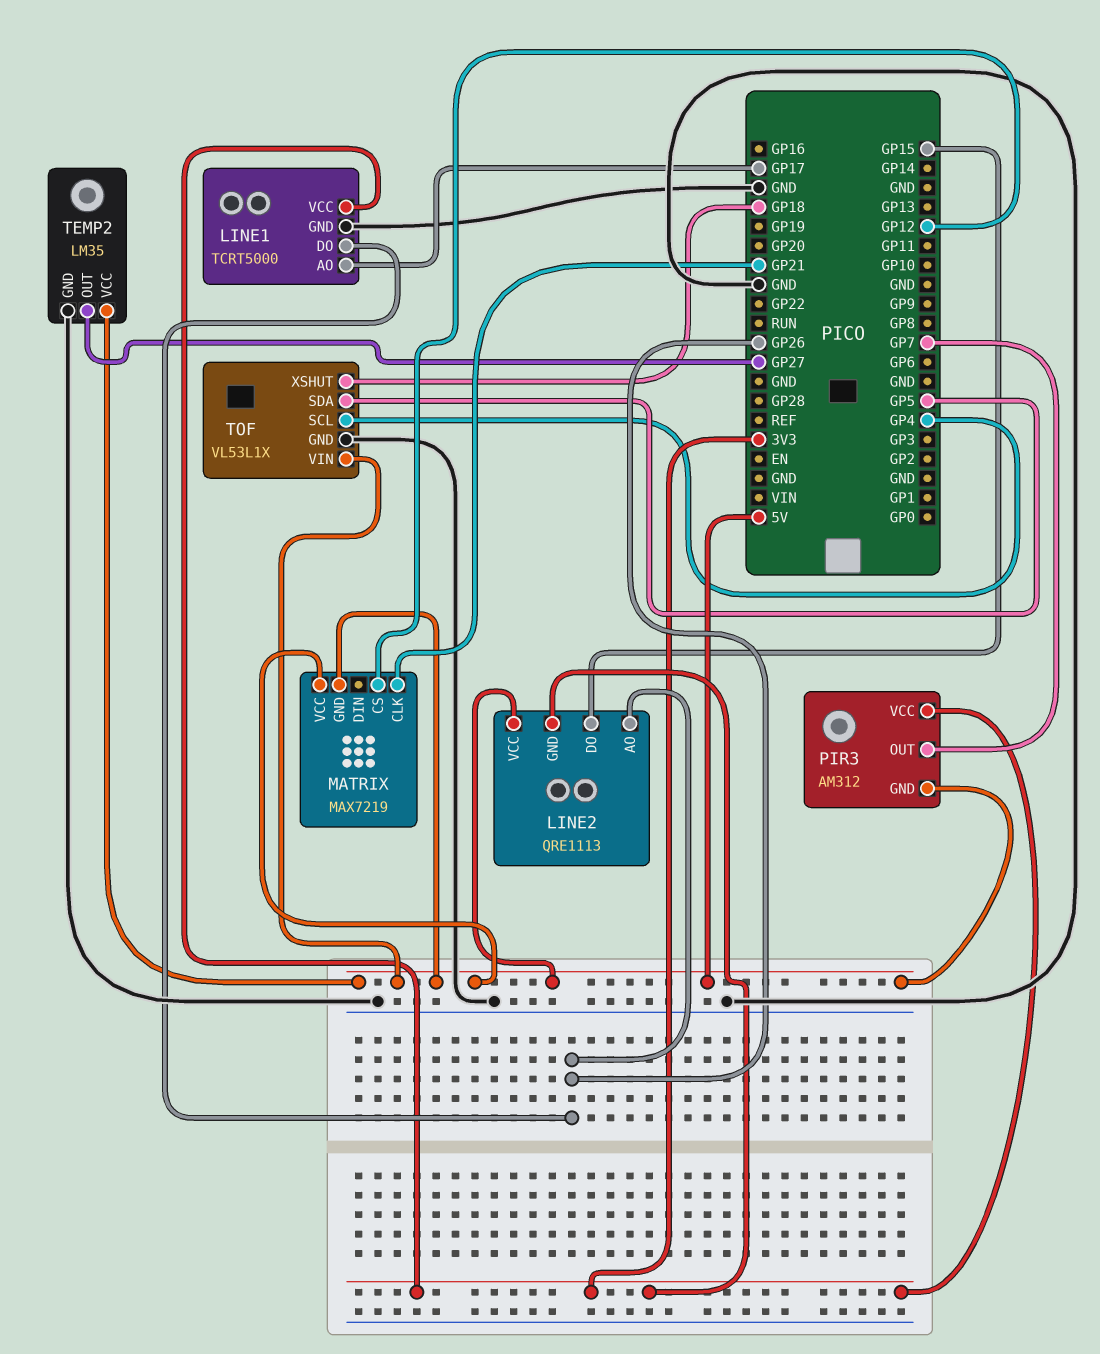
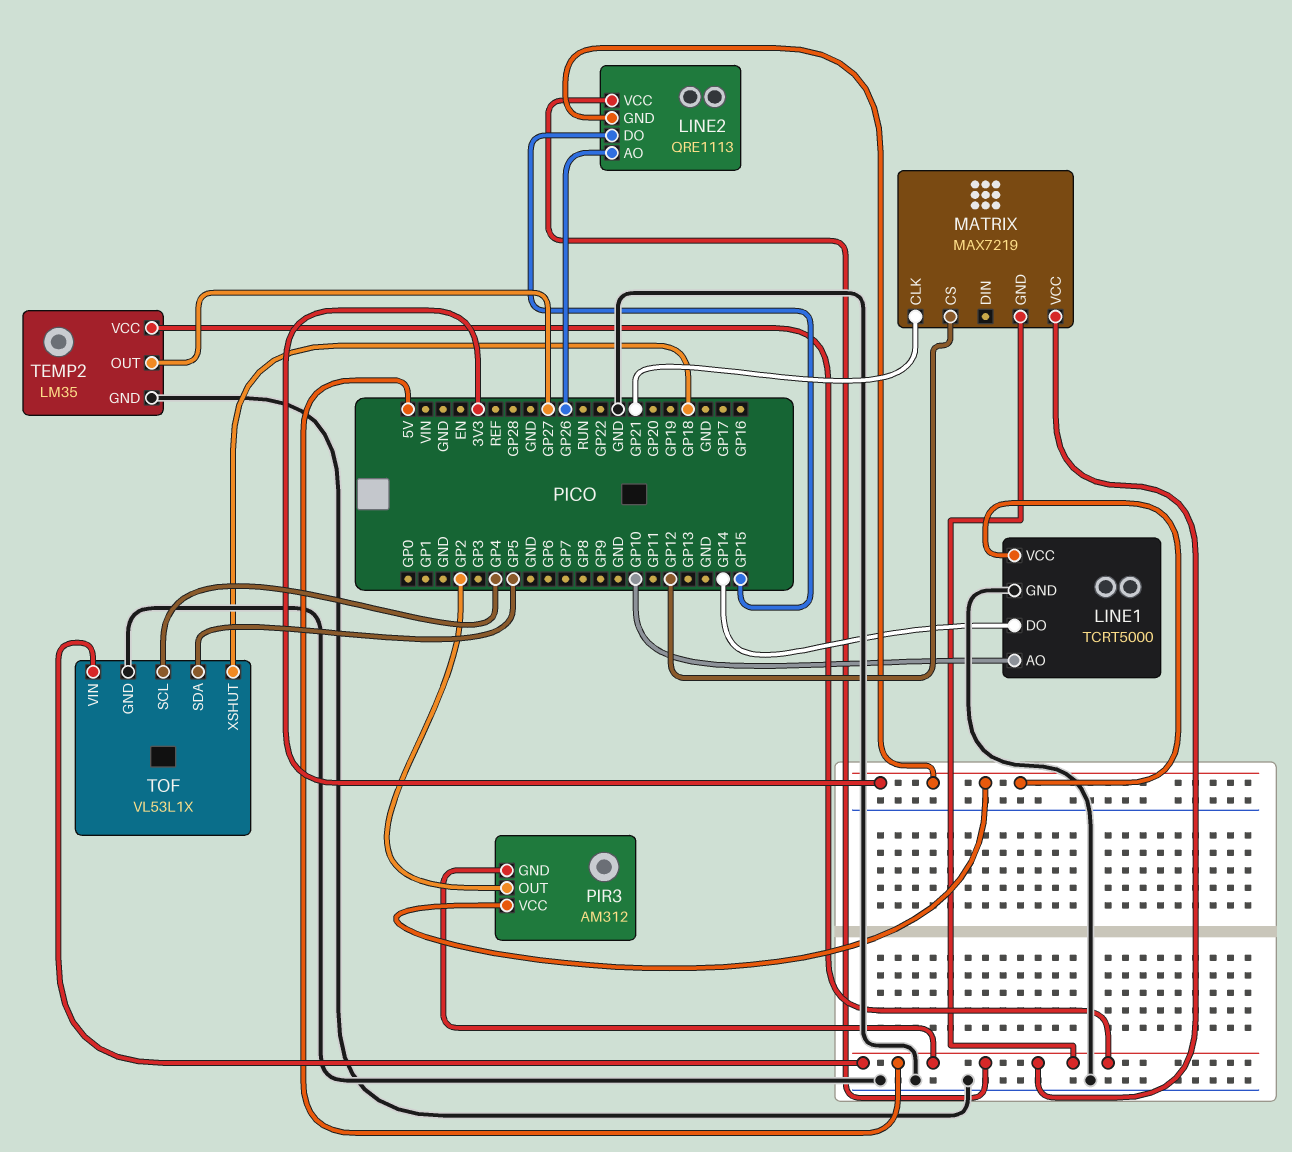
LINE1 pin AO: GP17 -> GP10
LINE1 pin DO: GP26 -> GP14
PIR3 pin OUT: GP7 -> GP2

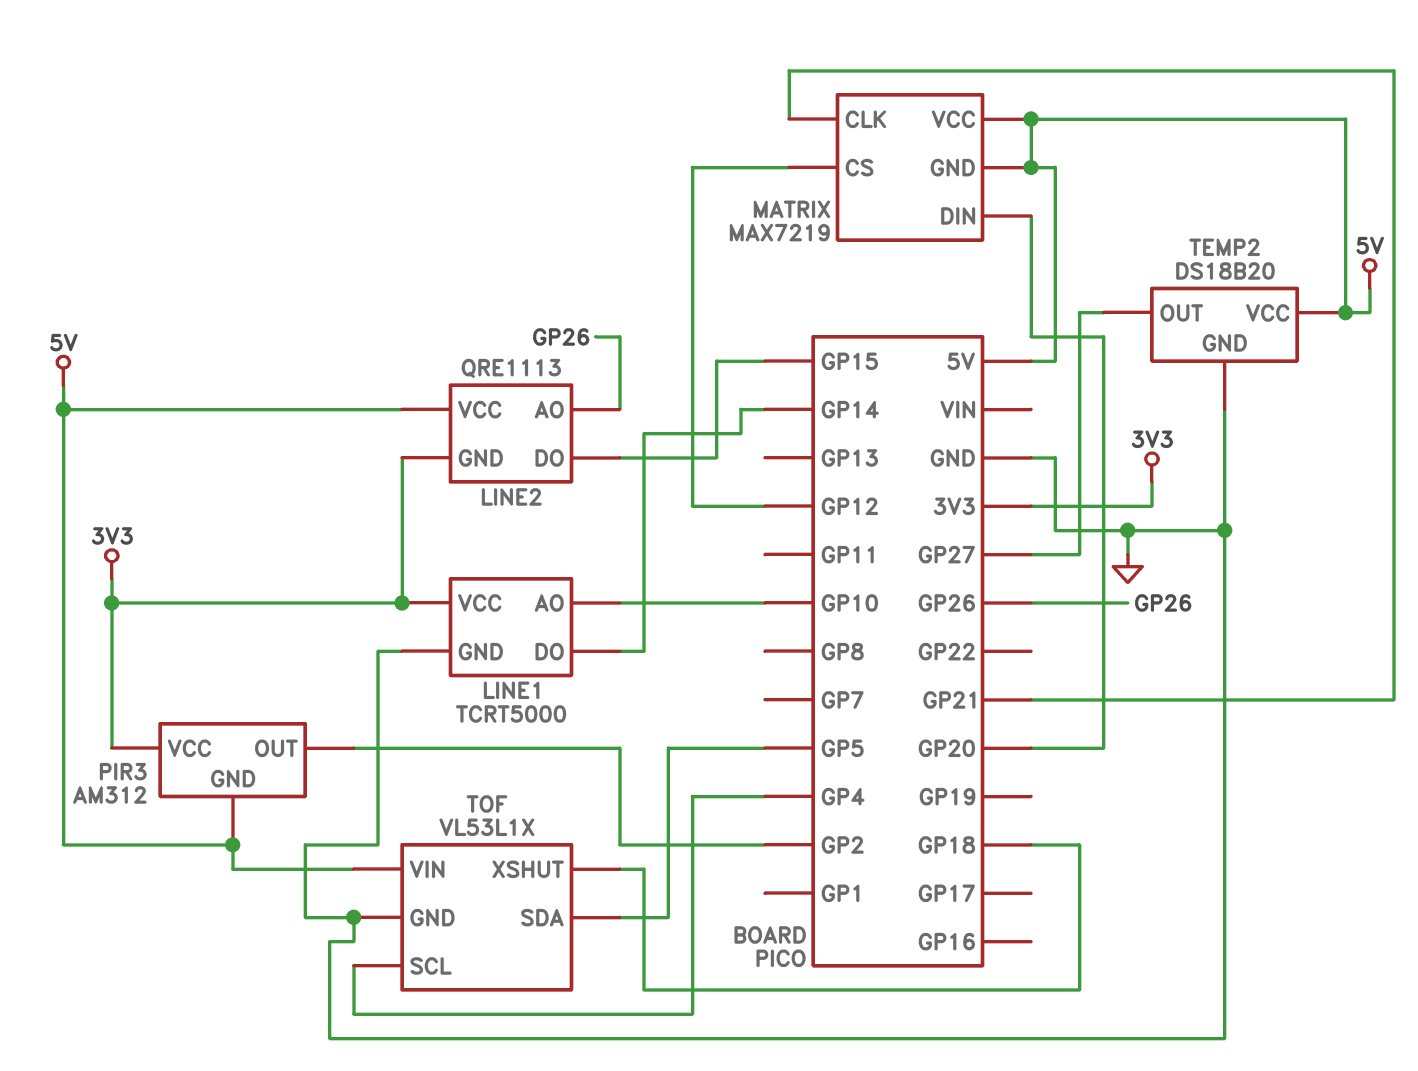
MATRIX pin DIN: none -> GP20
TEMP2: LM35 -> DS18B20

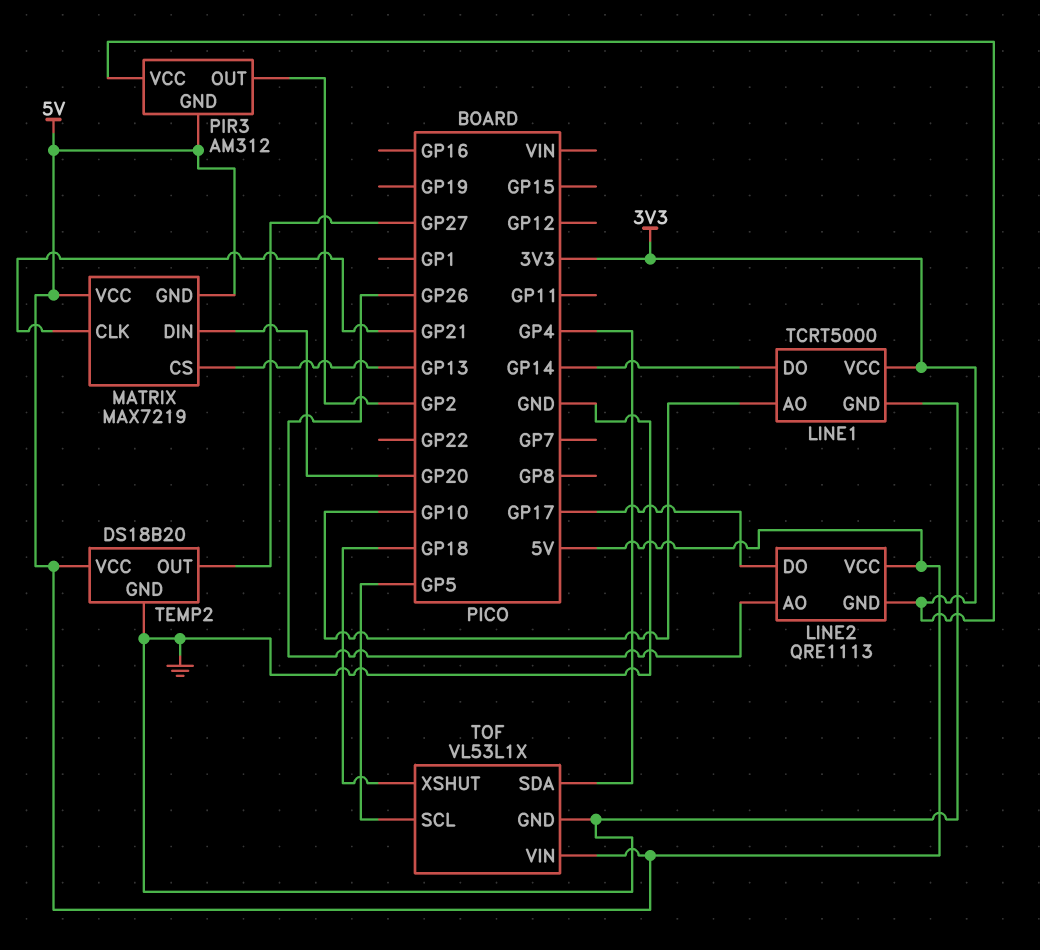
LINE2 pin DO: GP15 -> GP17
MATRIX pin CS: GP12 -> GP13
TOF pin SCL: GP4 -> GP5
TOF pin SDA: GP5 -> GP4

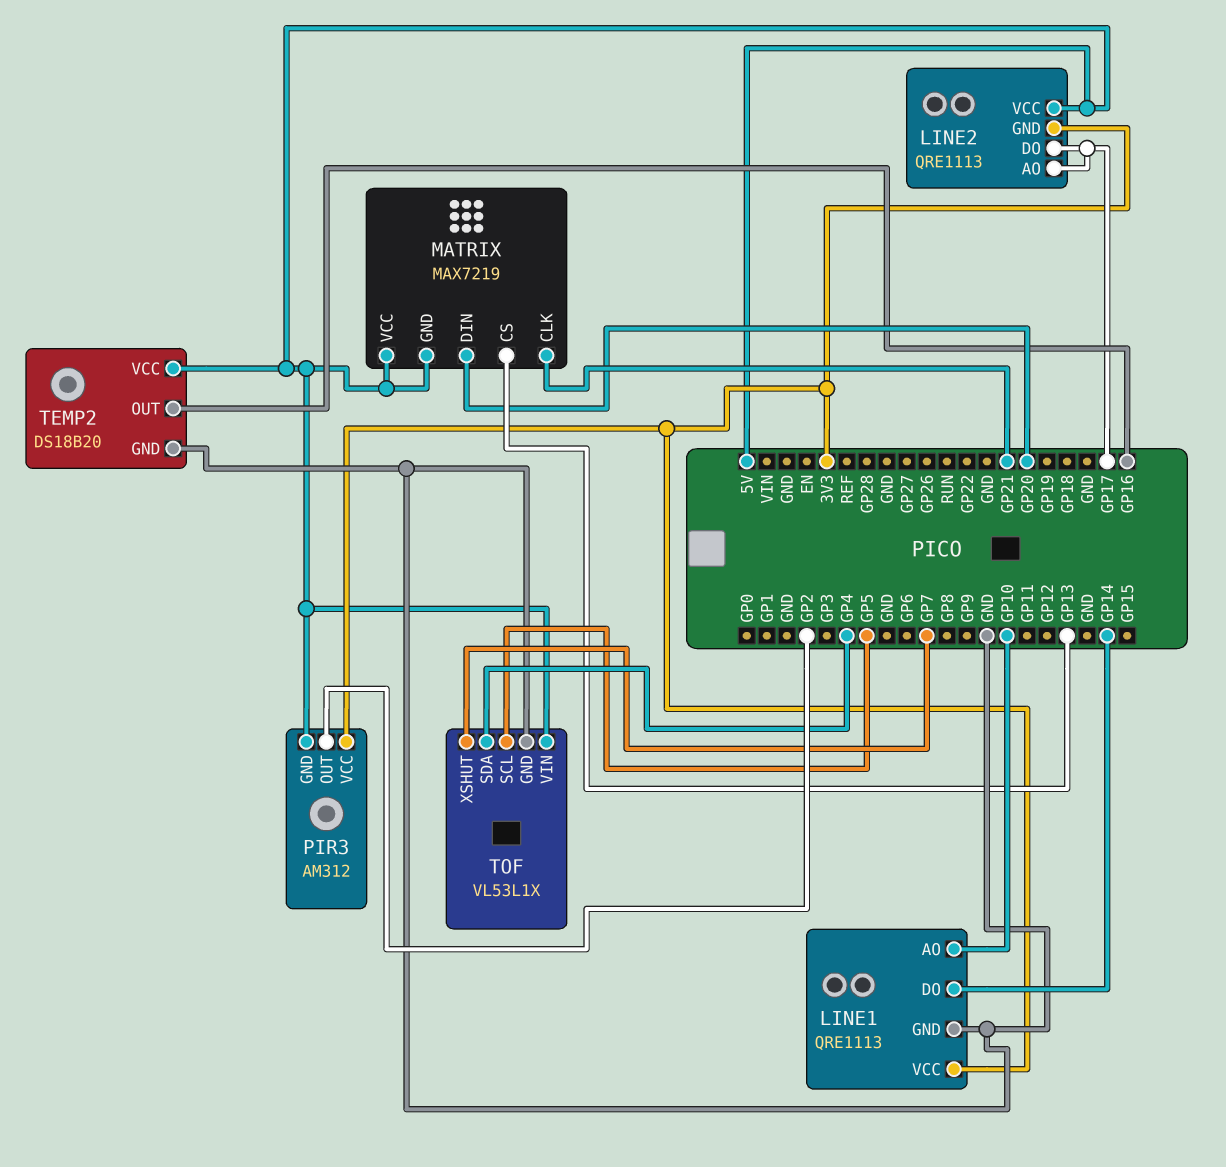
LINE1: TCRT5000 -> QRE1113
LINE2 pin AO: GP26 -> GP17
TEMP2 pin OUT: GP27 -> GP16
TOF pin XSHUT: GP18 -> GP7

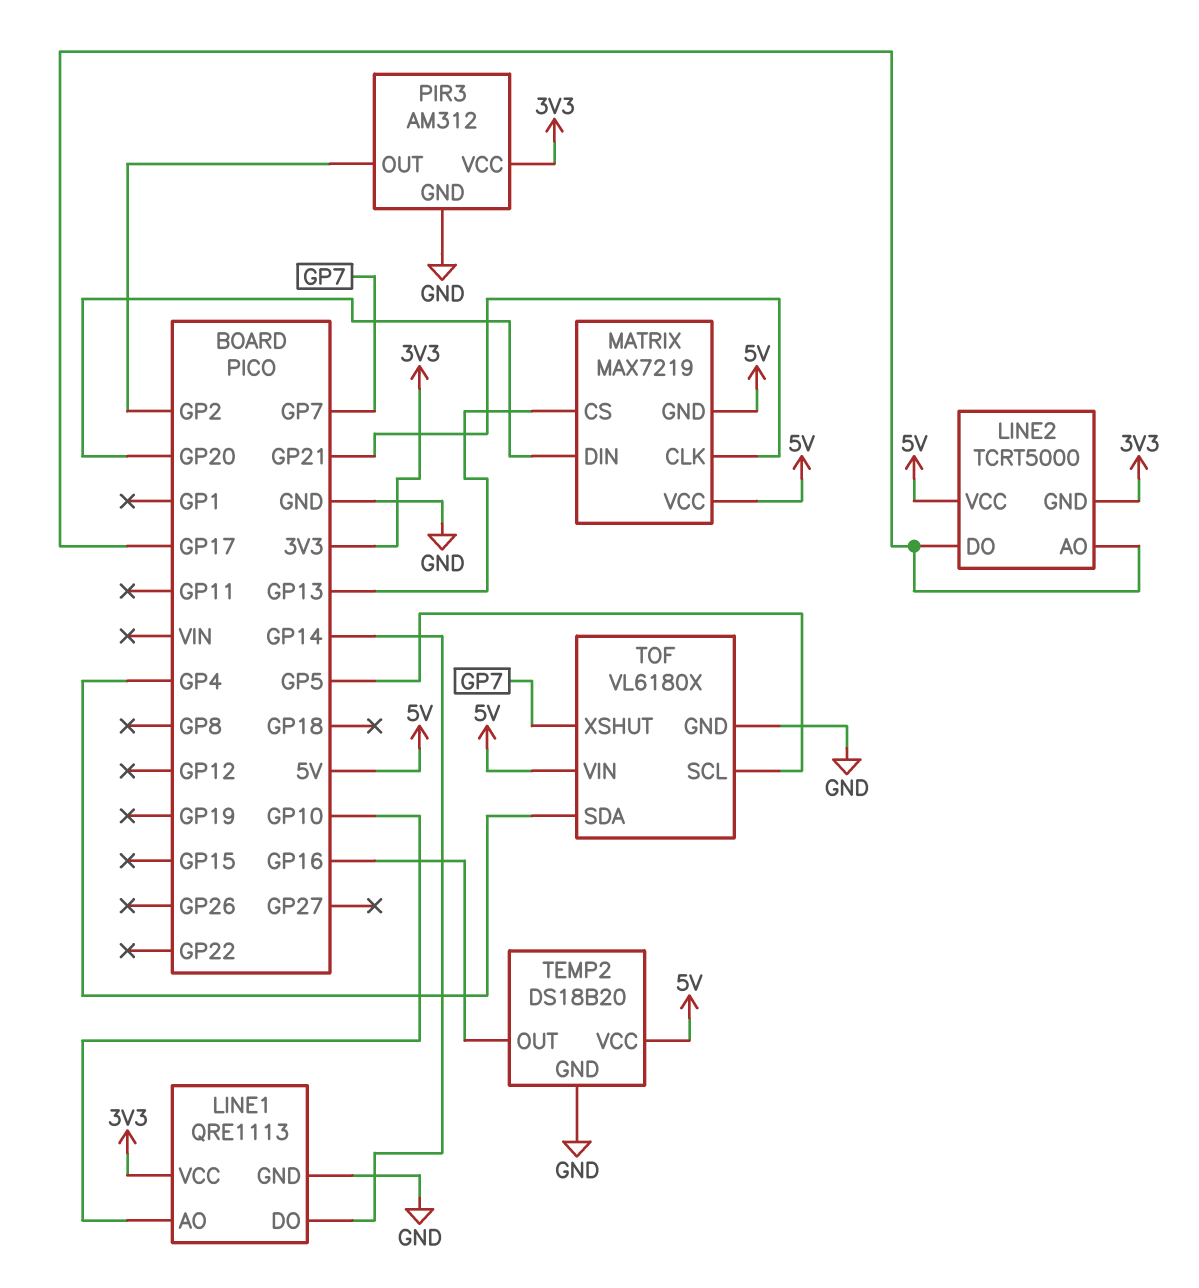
LINE2: QRE1113 -> TCRT5000
PIR3 pin GND: 5V -> GND
TOF: VL53L1X -> VL6180X

